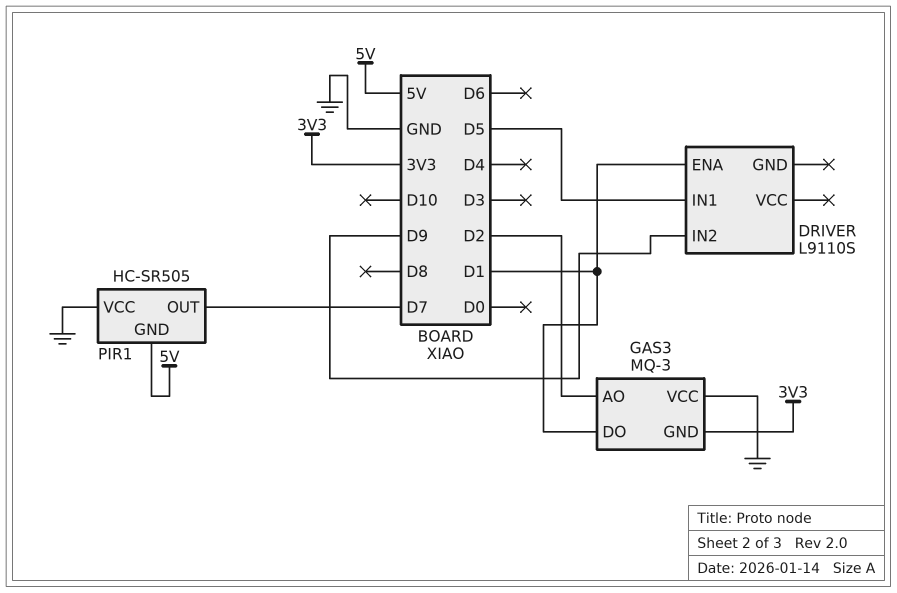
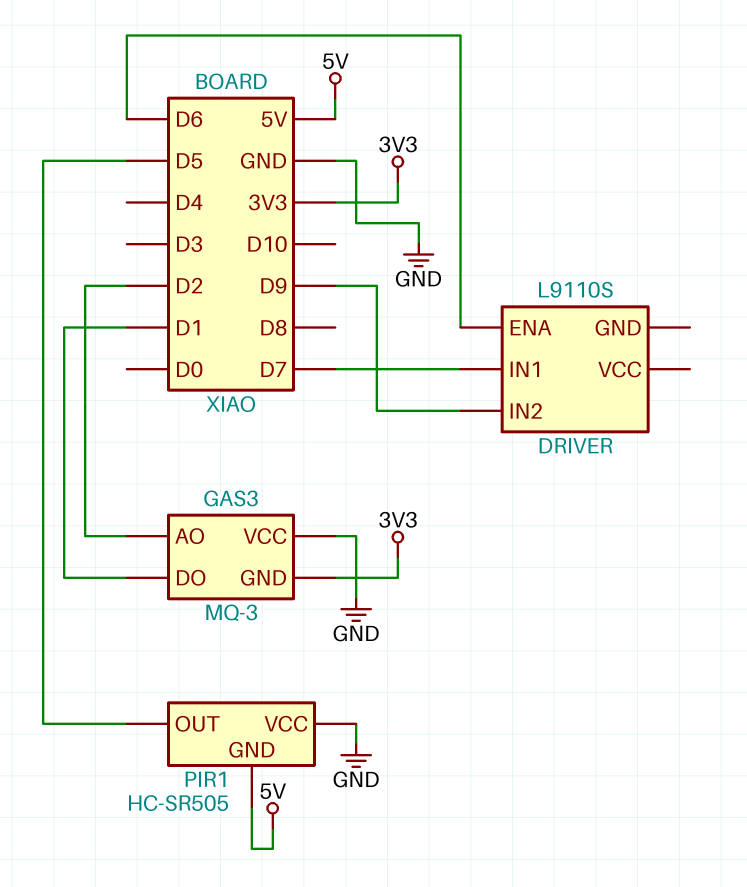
DRIVER pin ENA: D1 -> D6
DRIVER pin IN1: D5 -> D7
PIR1 pin OUT: D7 -> D5

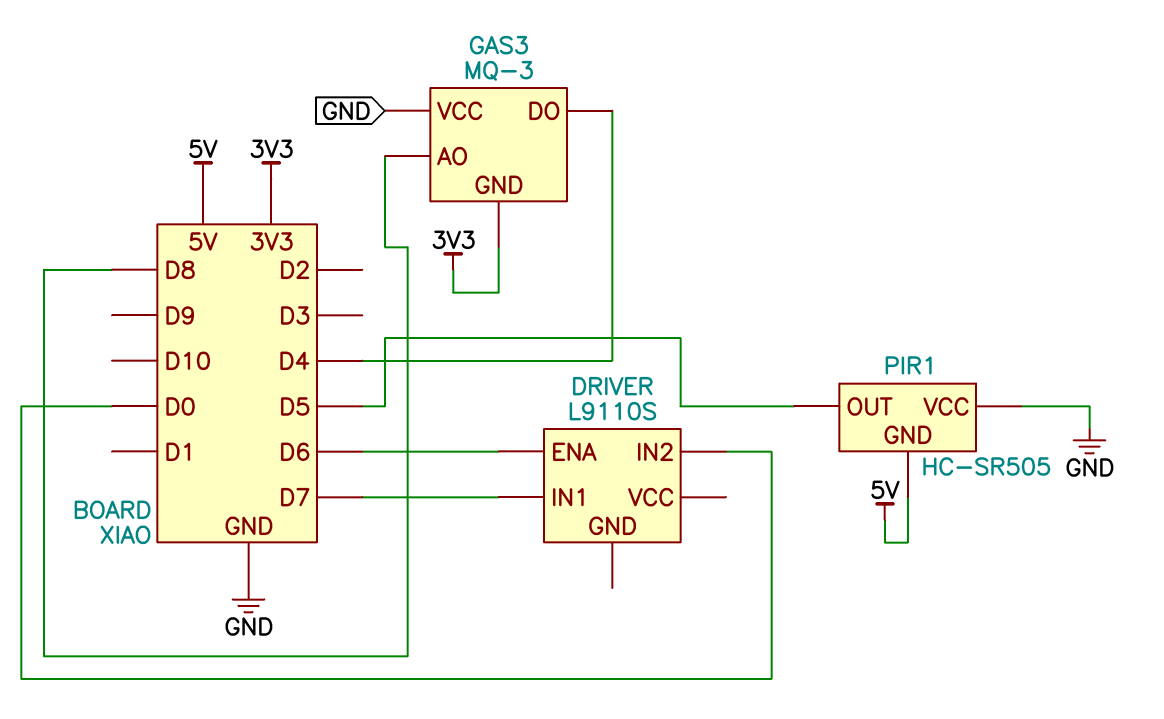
DRIVER pin IN2: D9 -> D0
GAS3 pin AO: D2 -> D8
GAS3 pin DO: D1 -> D4

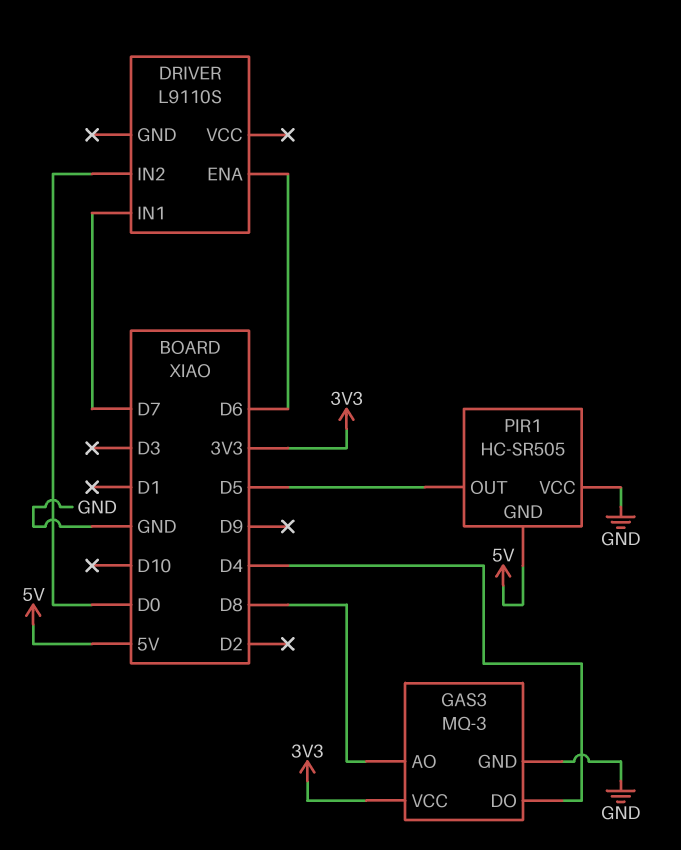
GAS3 pin GND: 3V3 -> GND
GAS3 pin VCC: GND -> 3V3

